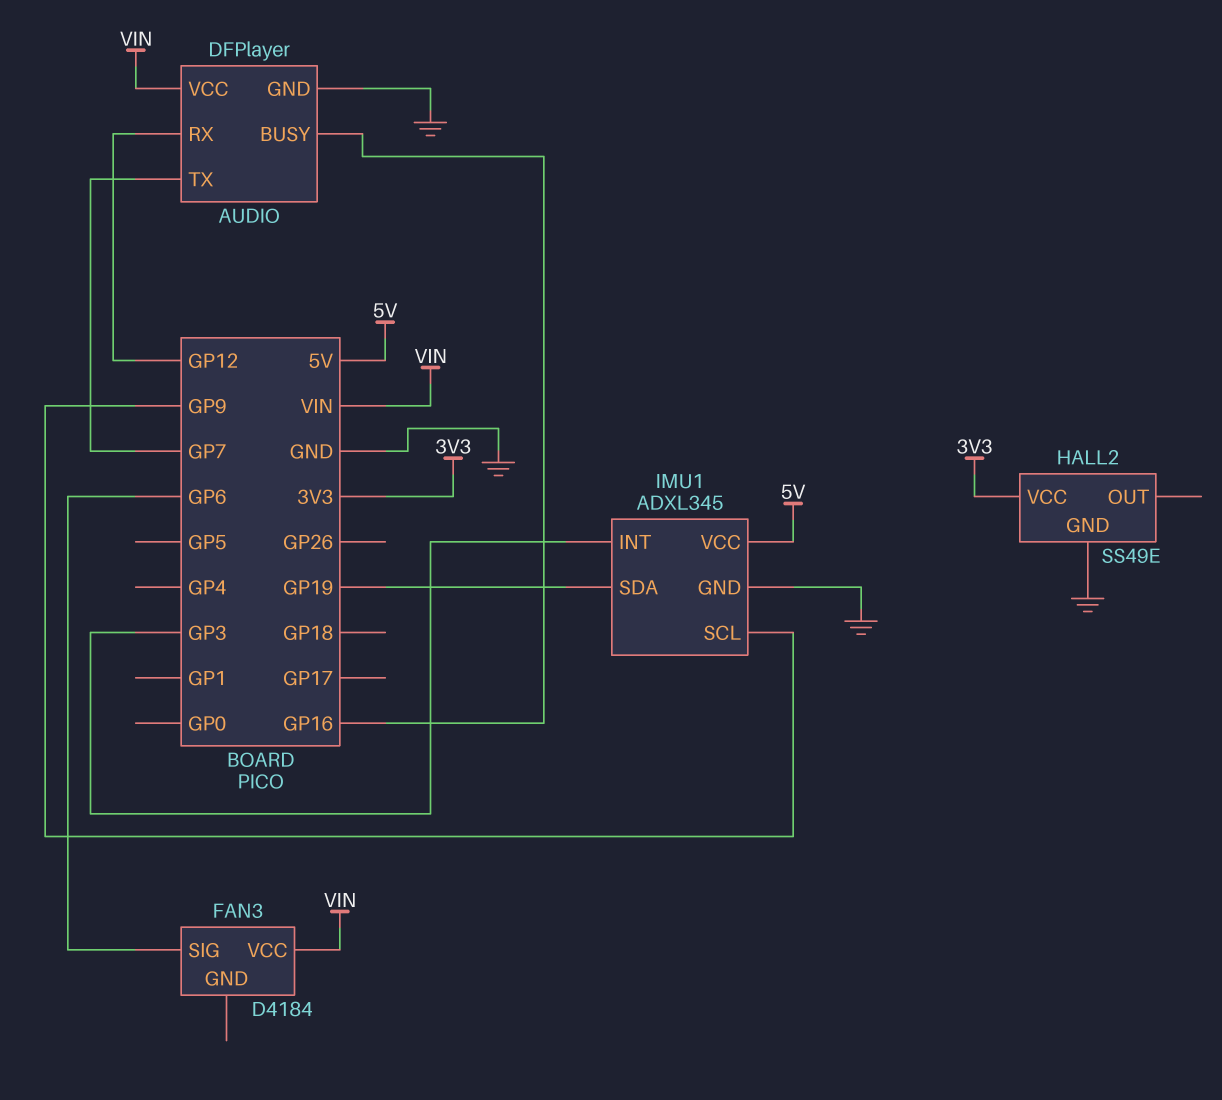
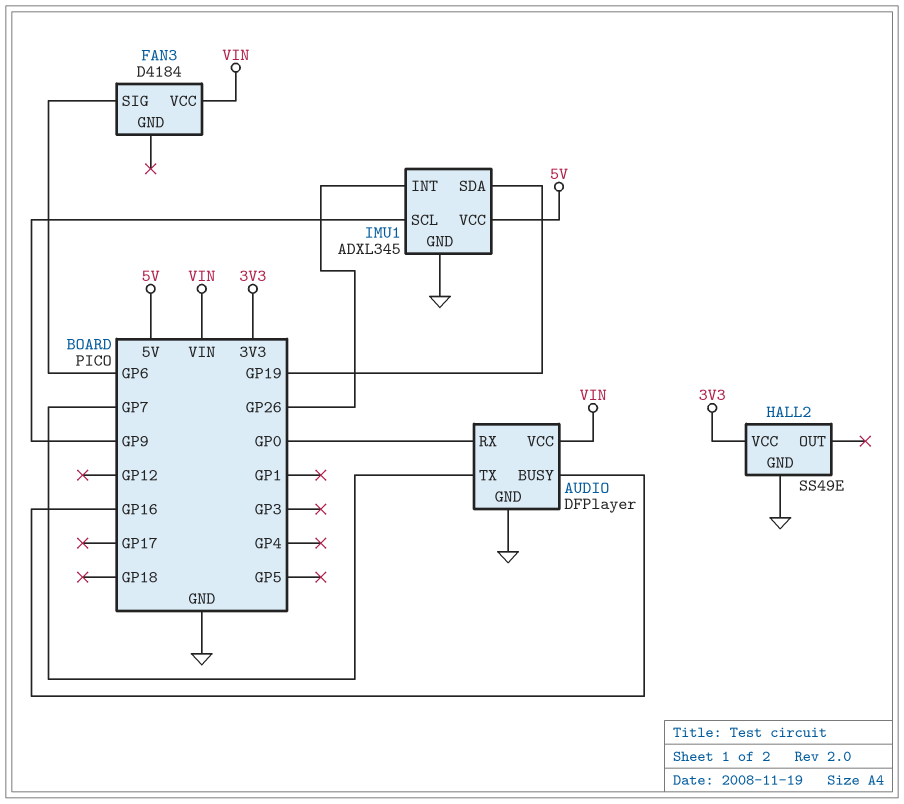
AUDIO pin RX: GP12 -> GP0
IMU1 pin INT: GP3 -> GP26

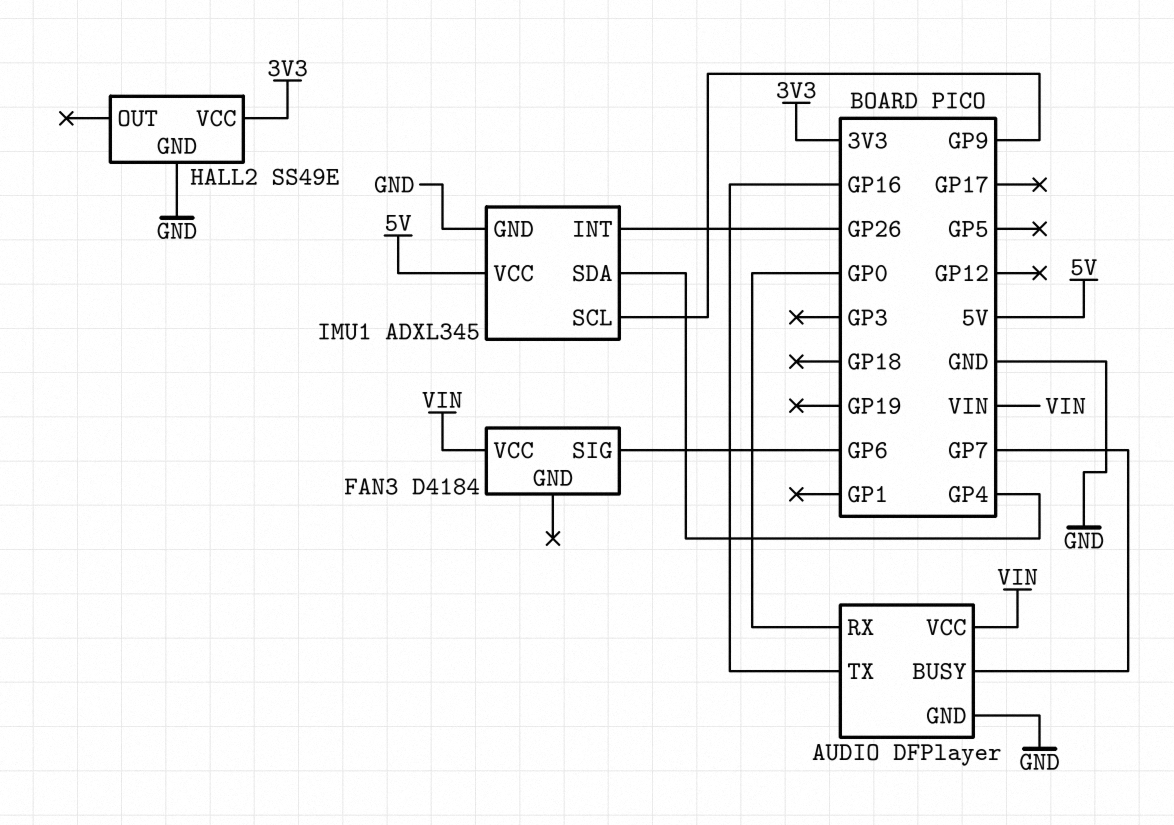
AUDIO pin BUSY: GP16 -> GP7
AUDIO pin TX: GP7 -> GP16
IMU1 pin SDA: GP19 -> GP4

